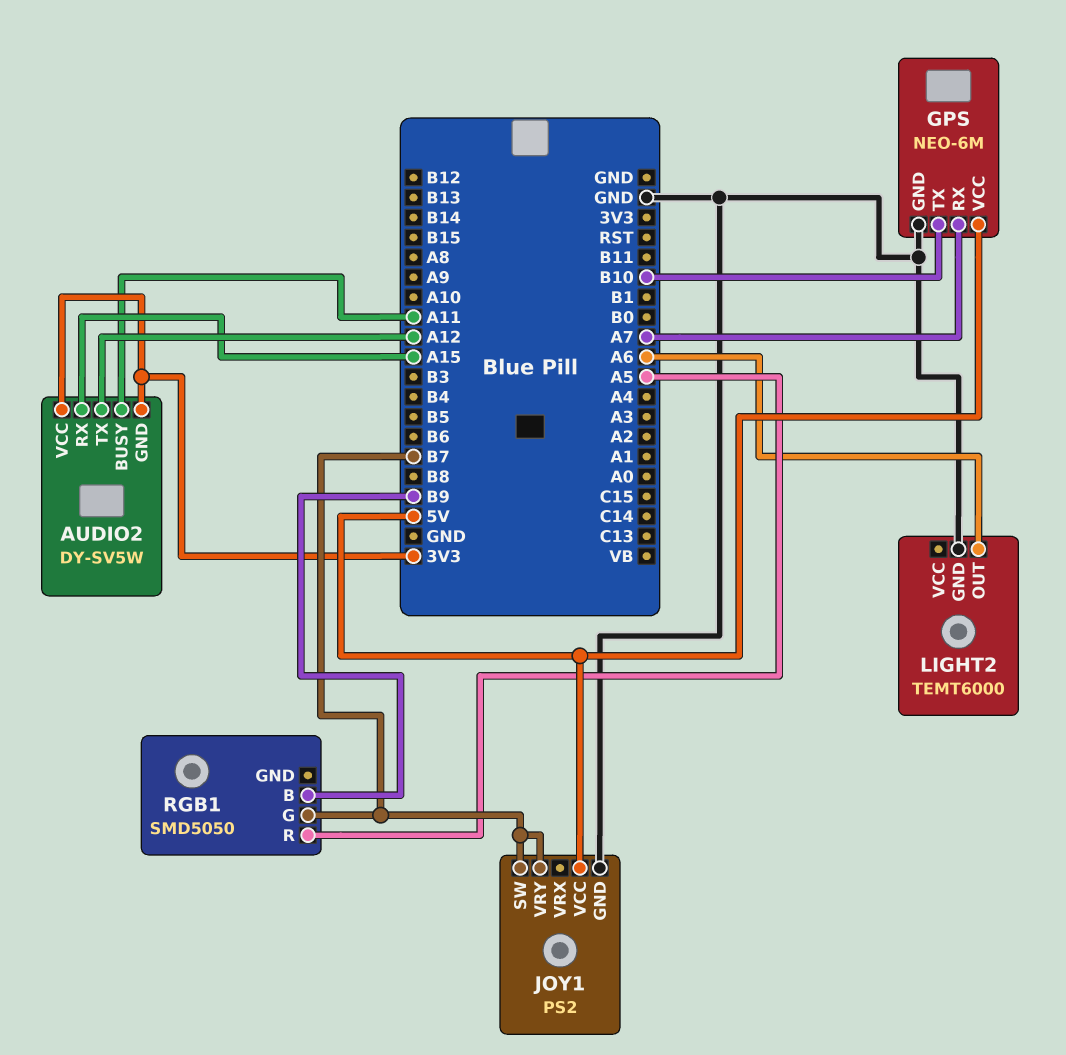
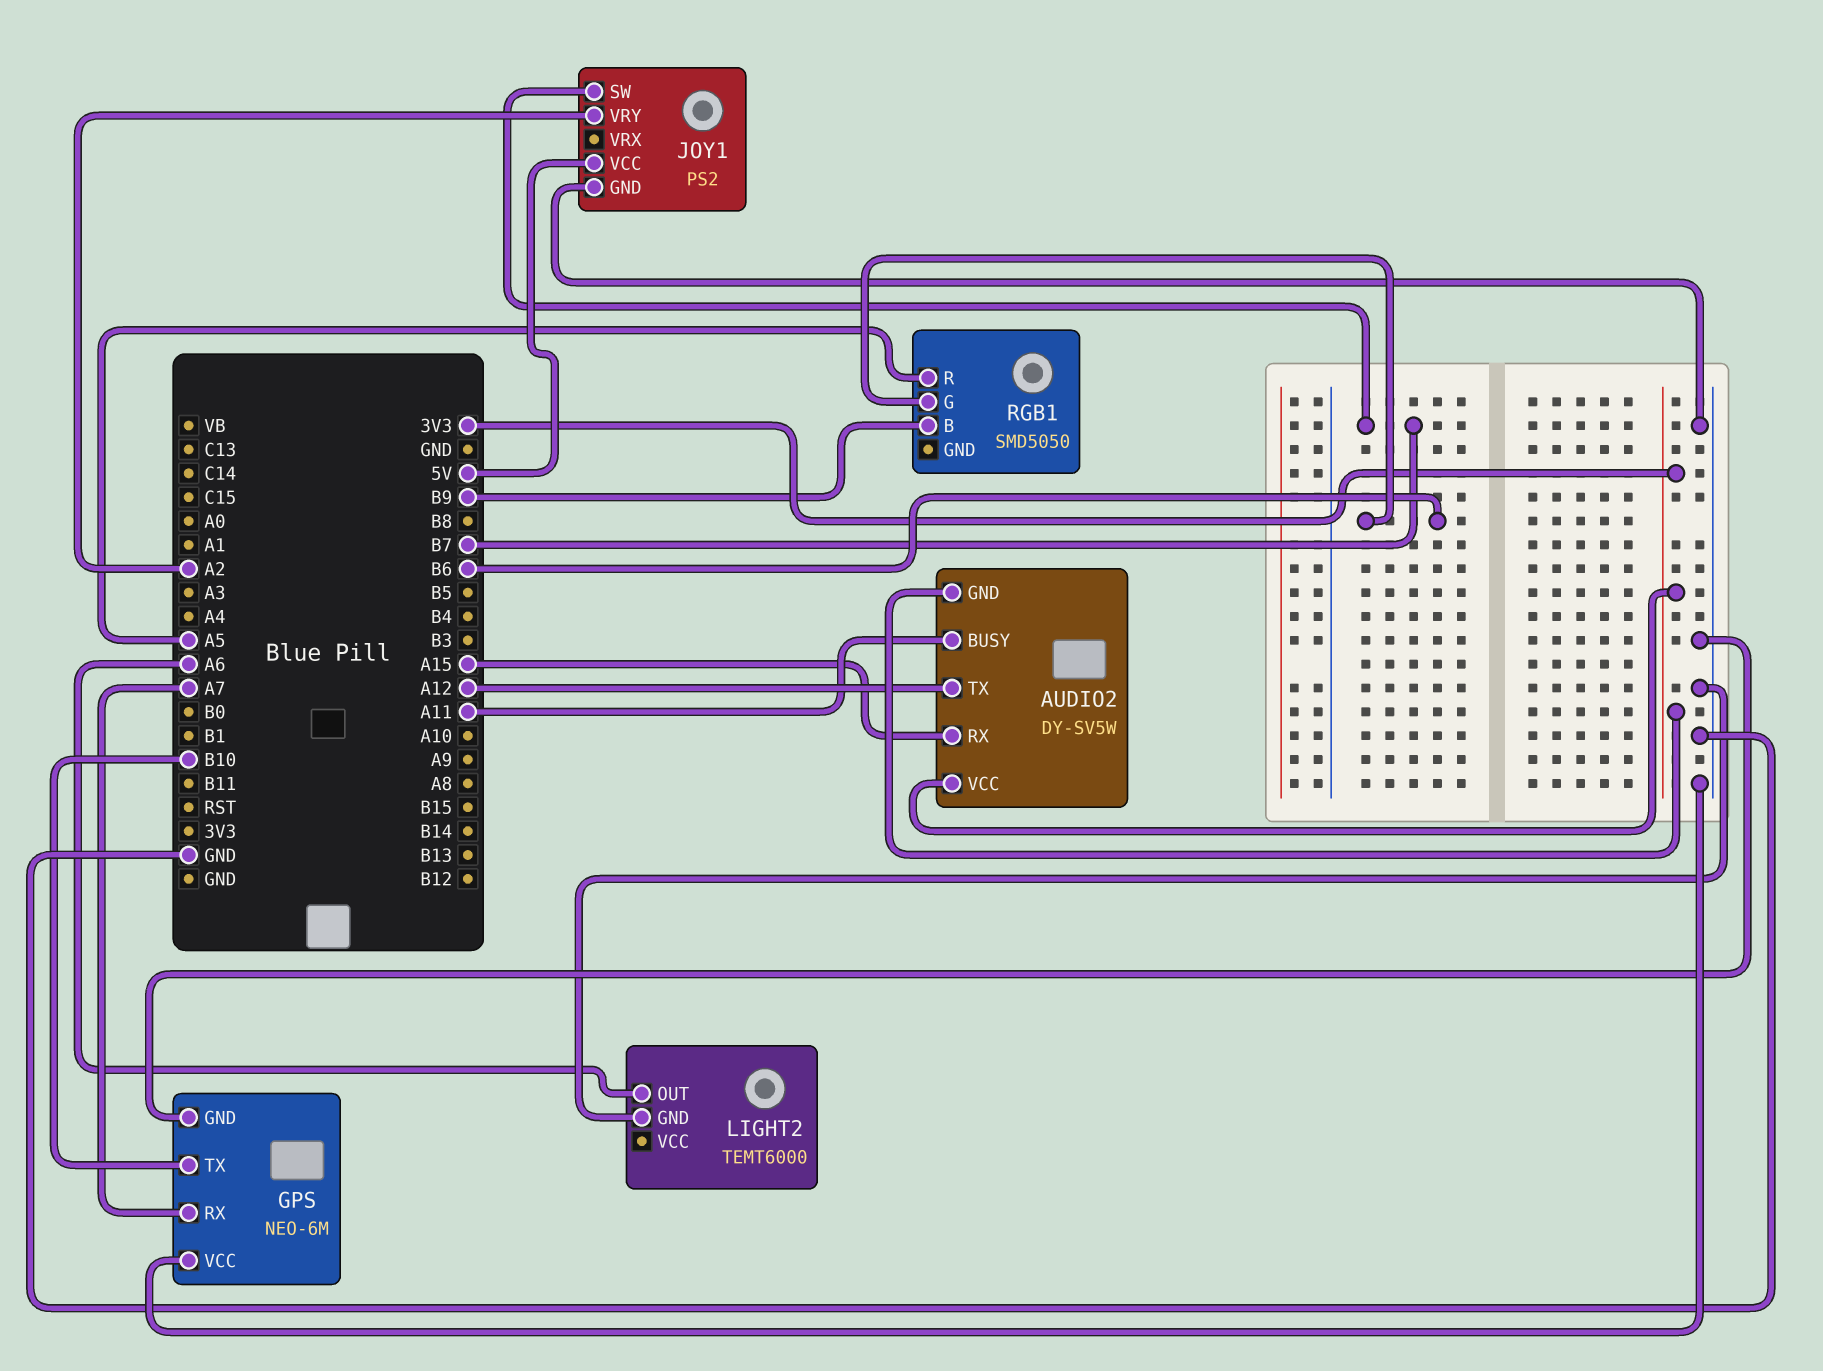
GPS pin VCC: 5V -> GND
JOY1 pin VRY: B7 -> A2
RGB1 pin G: B7 -> B6

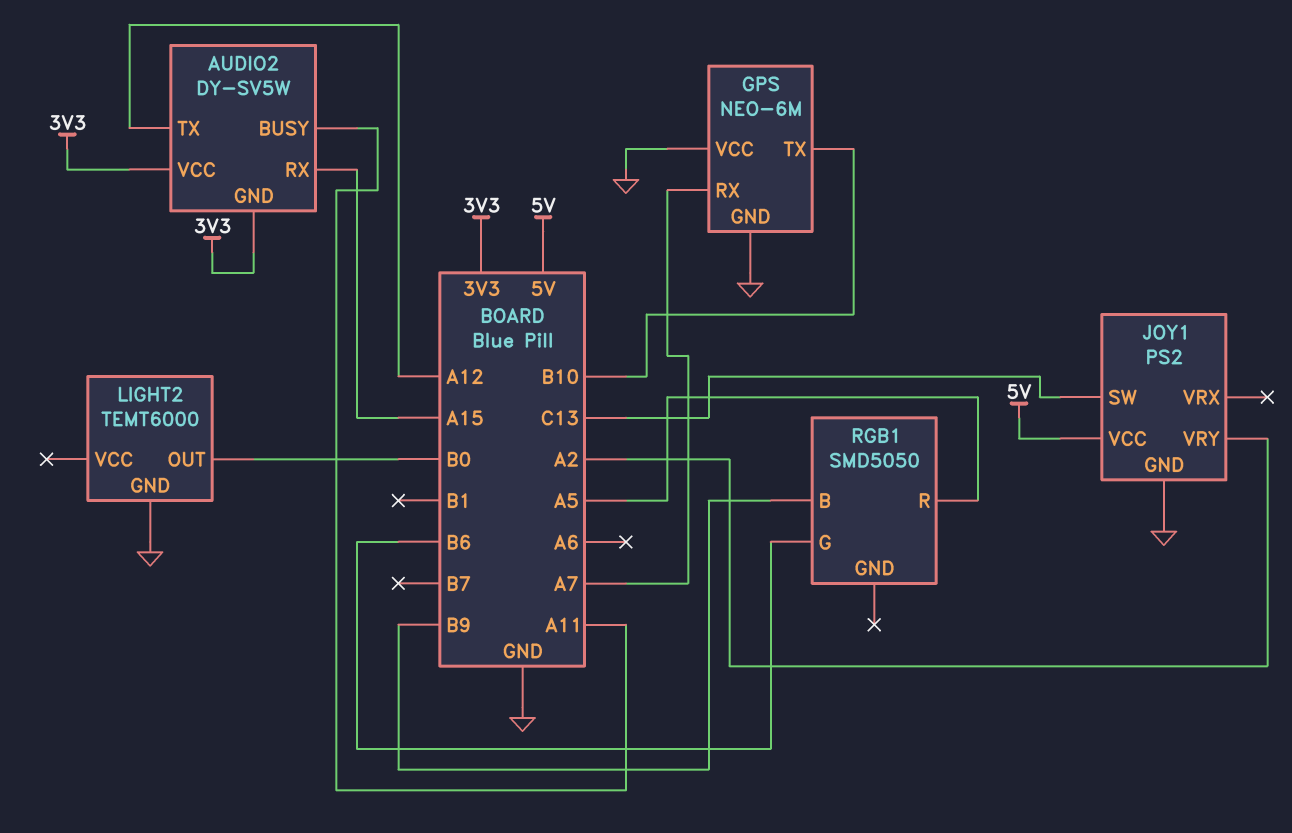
JOY1 pin SW: B7 -> C13
LIGHT2 pin OUT: A6 -> B0

